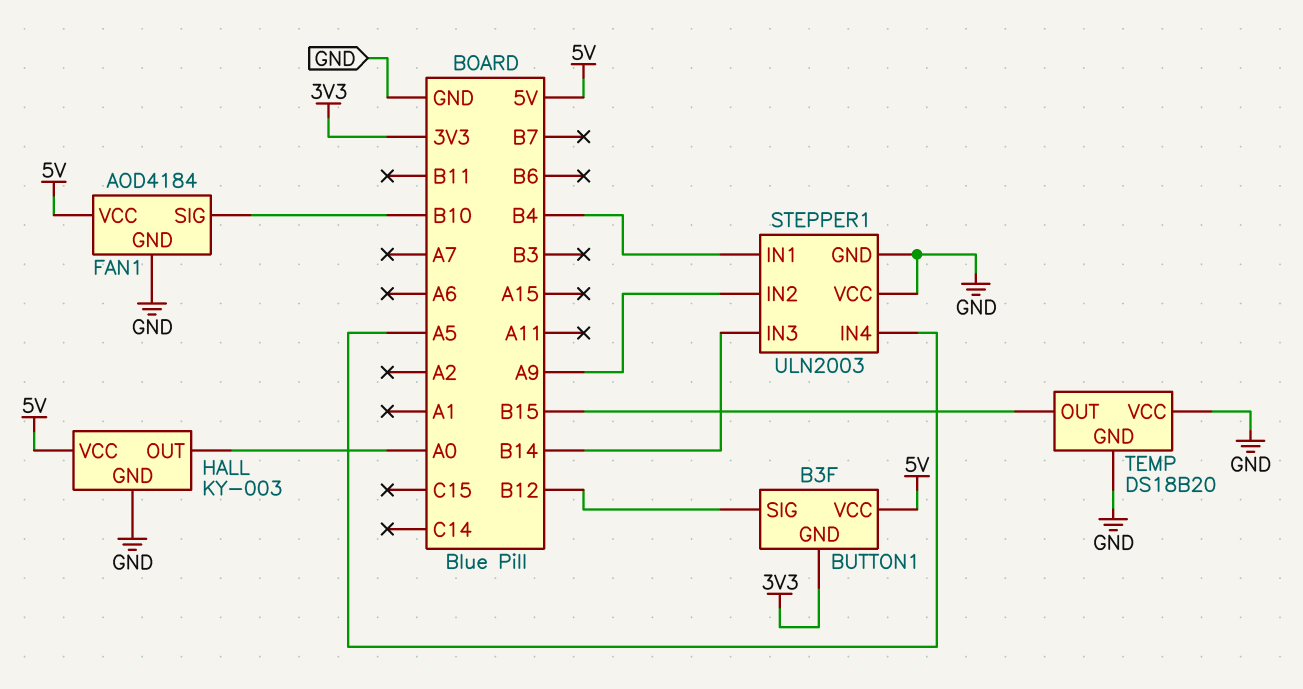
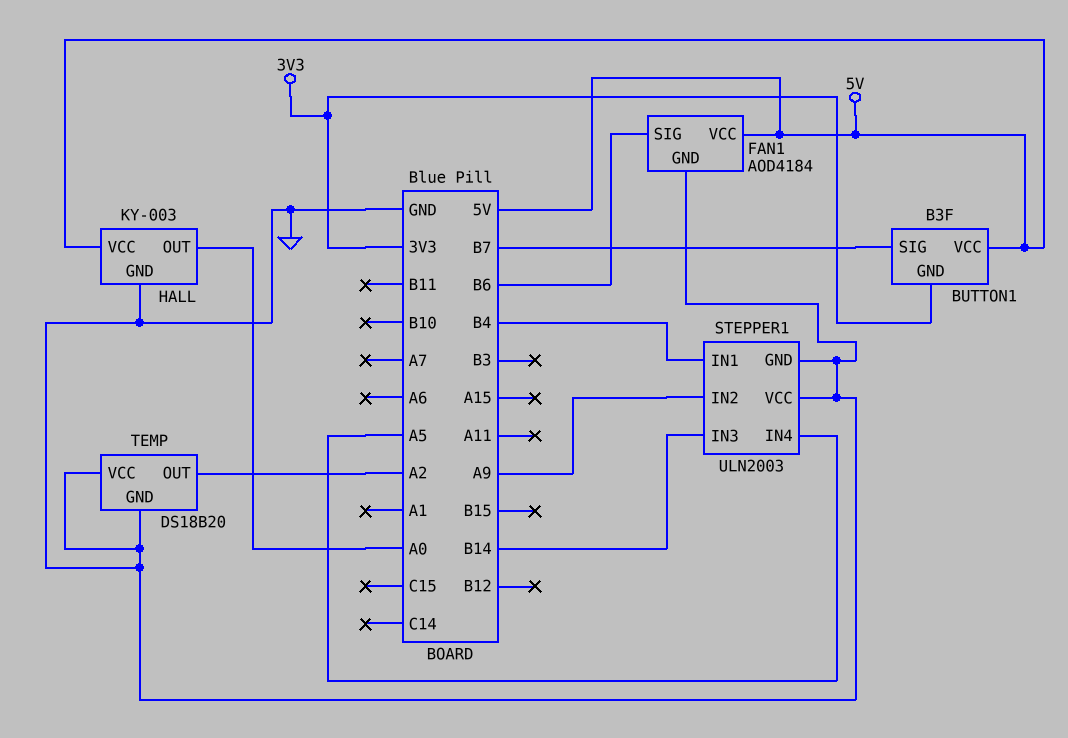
BUTTON1 pin SIG: B12 -> B7
FAN1 pin SIG: B10 -> B6
TEMP pin OUT: B15 -> A2

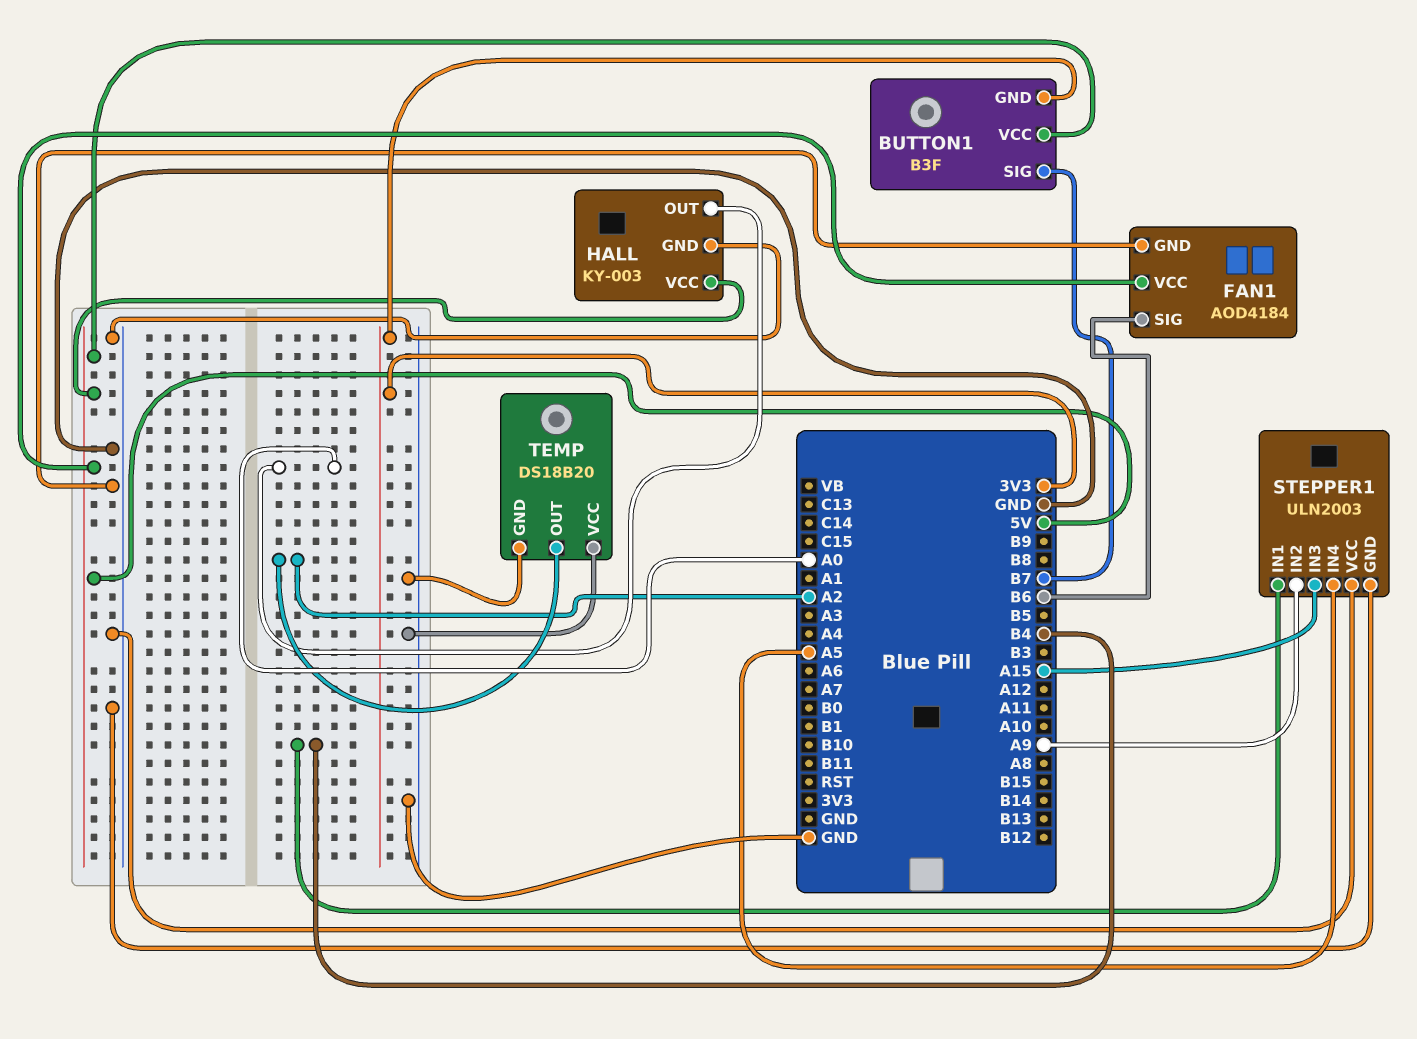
STEPPER1 pin IN3: B14 -> A15

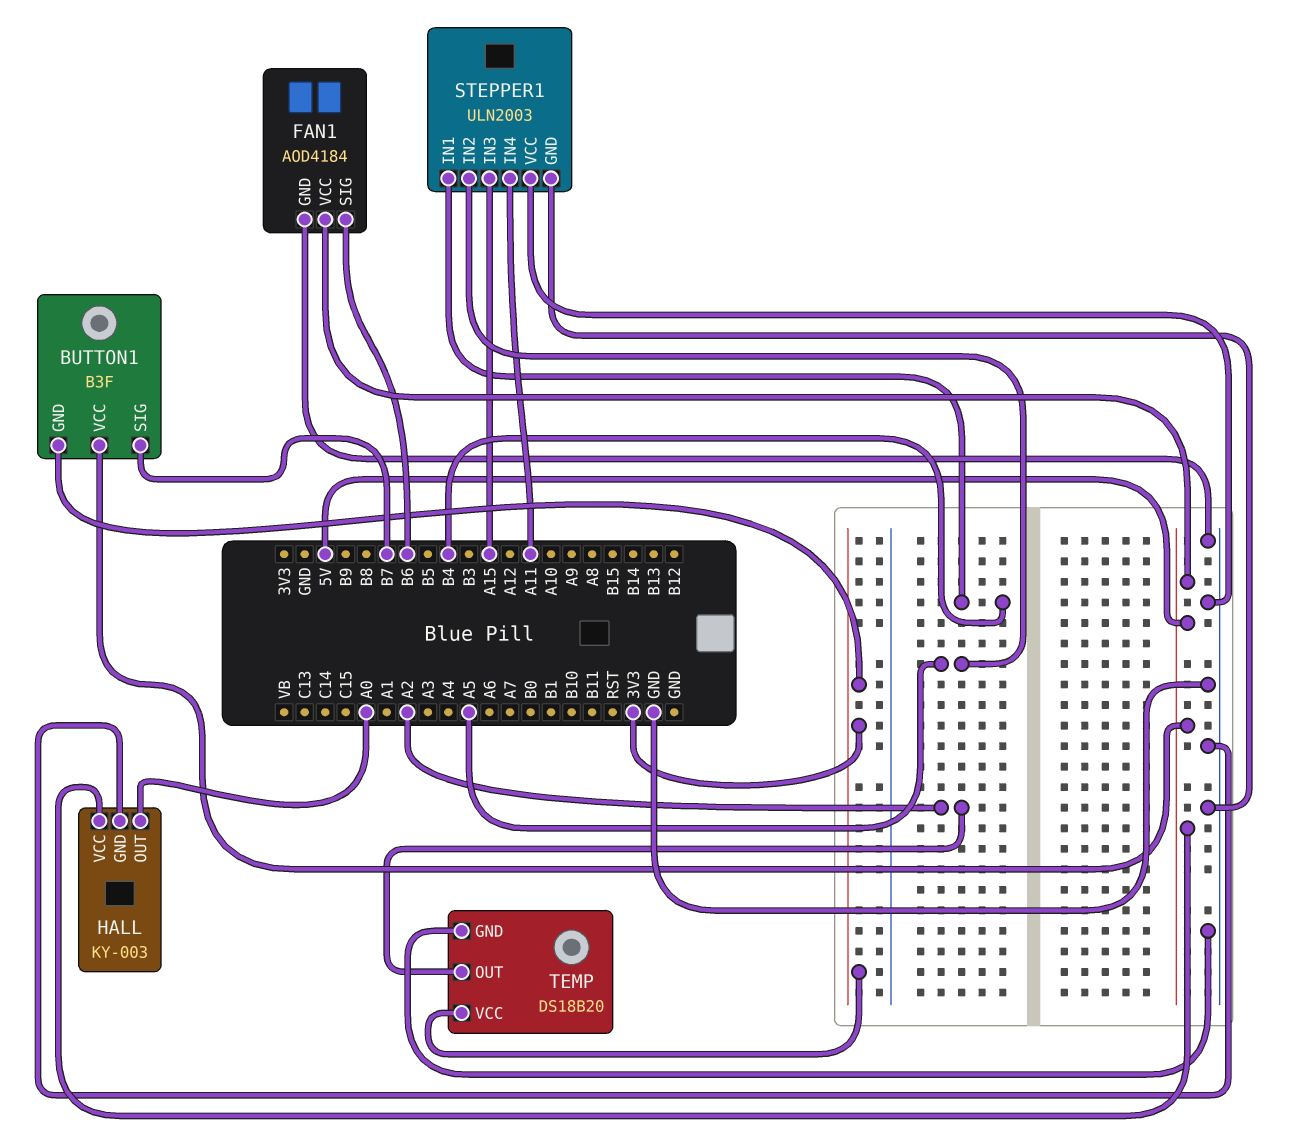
STEPPER1 pin IN2: A9 -> A5
STEPPER1 pin IN4: A5 -> A11
TEMP pin VCC: GND -> 3V3

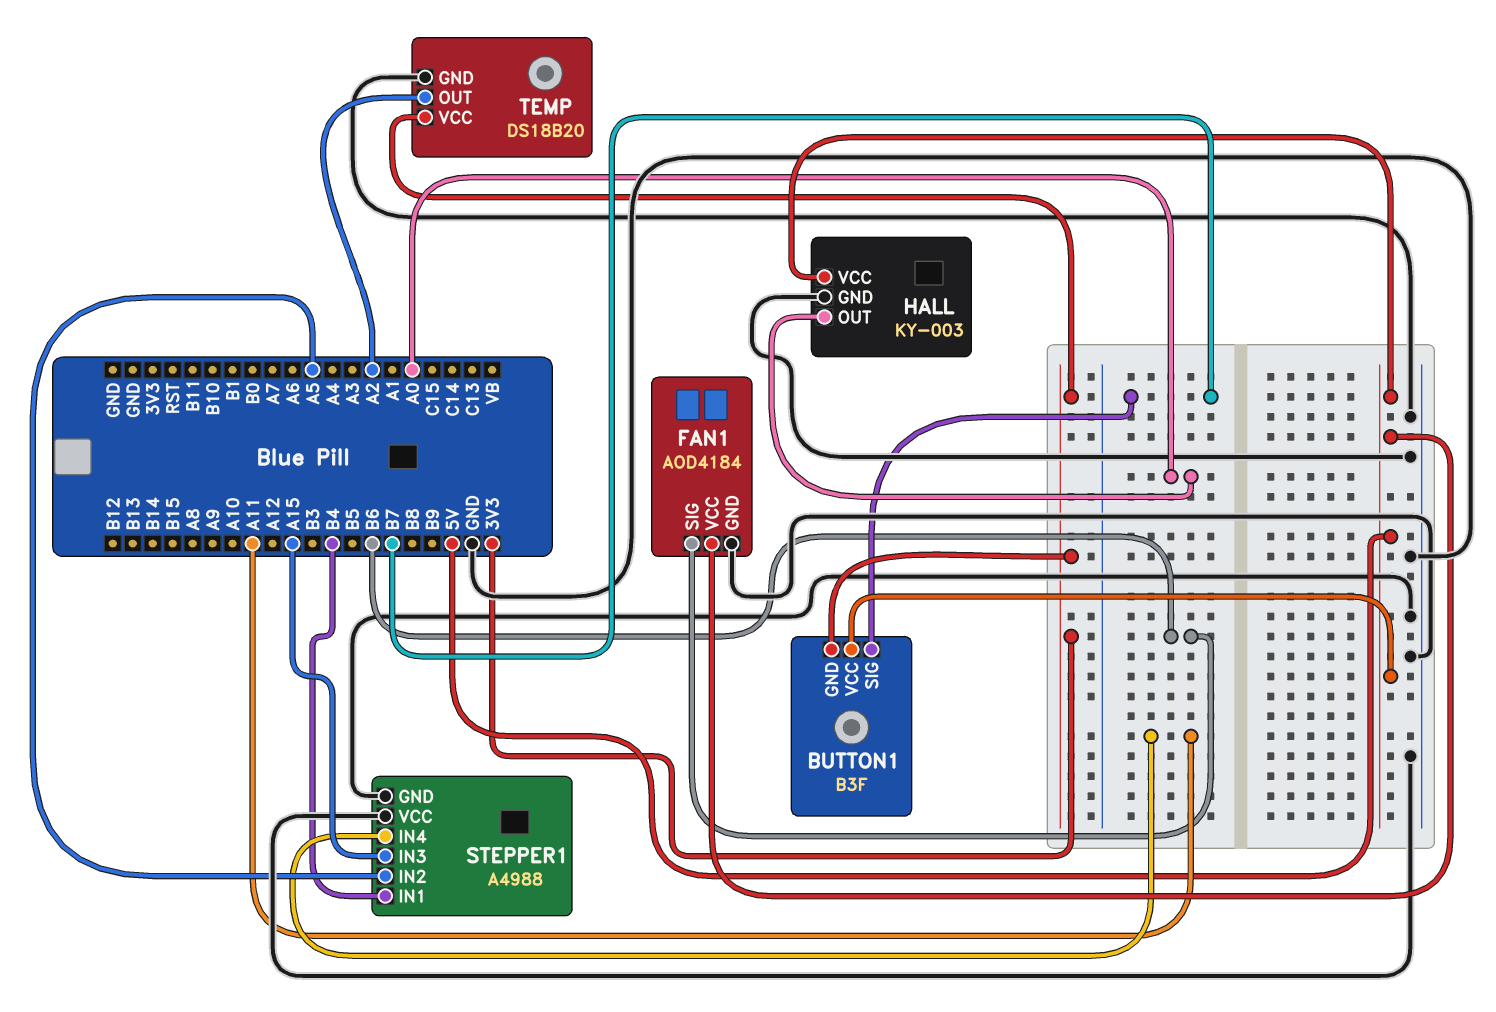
STEPPER1: ULN2003 -> A4988

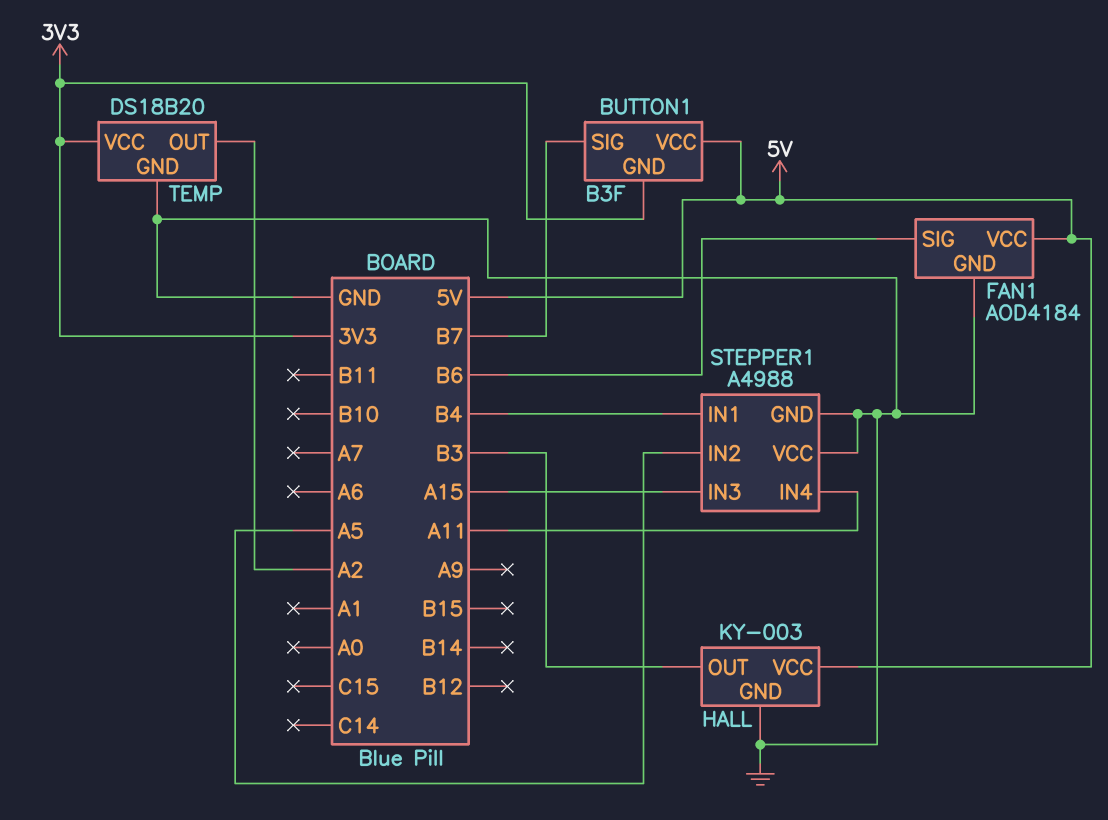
HALL pin OUT: A0 -> B3

